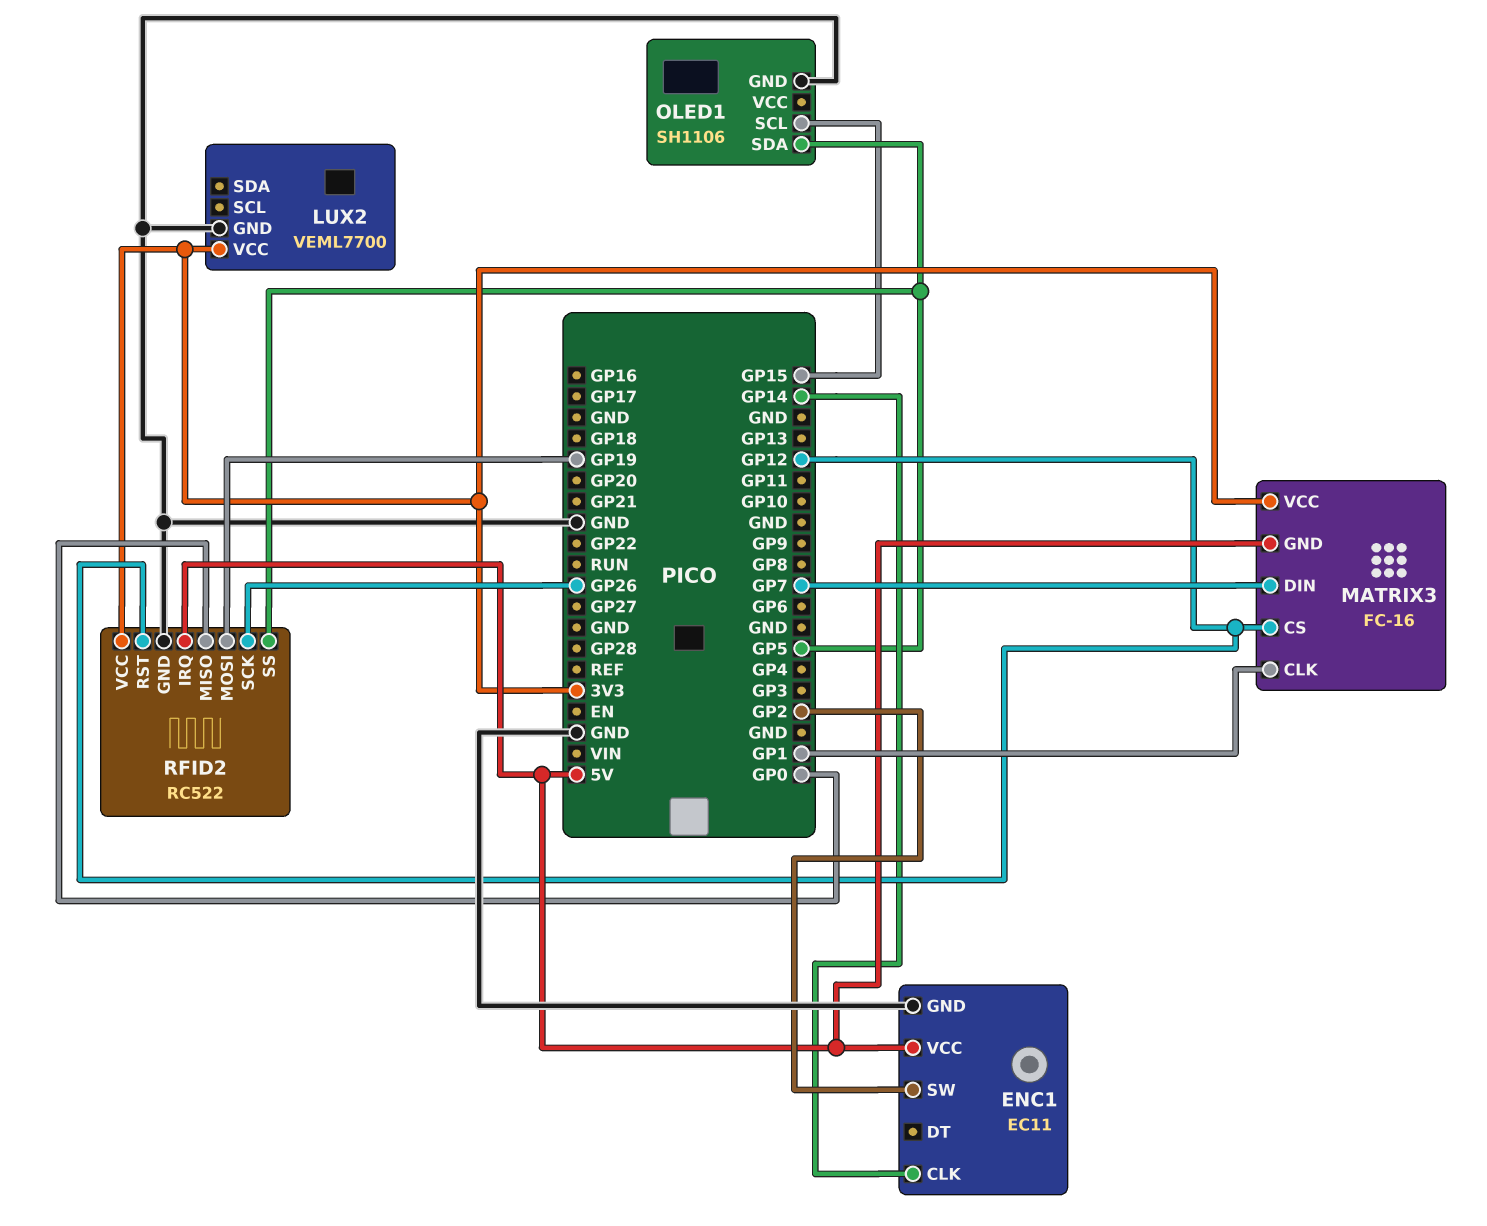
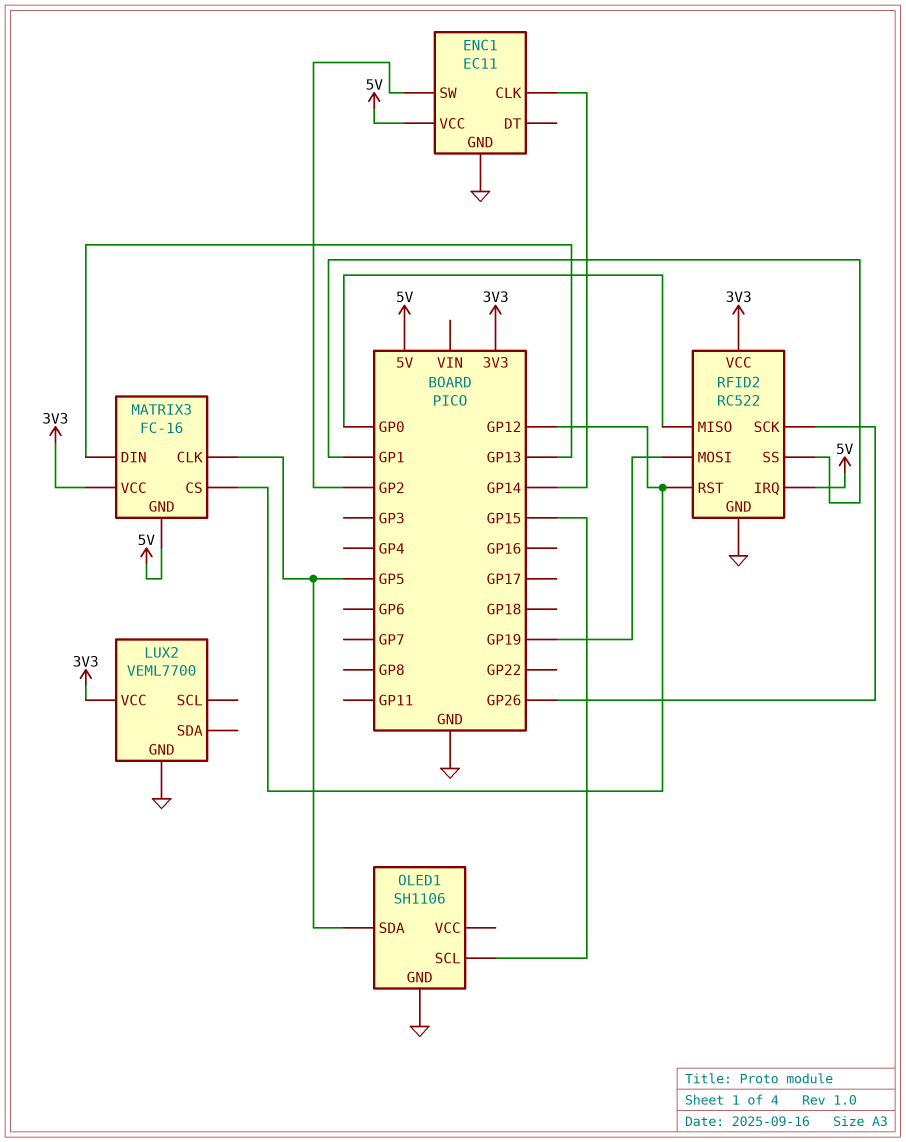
MATRIX3 pin CLK: GP1 -> GP5
MATRIX3 pin DIN: GP7 -> GP13
RFID2 pin SS: GP5 -> GP1

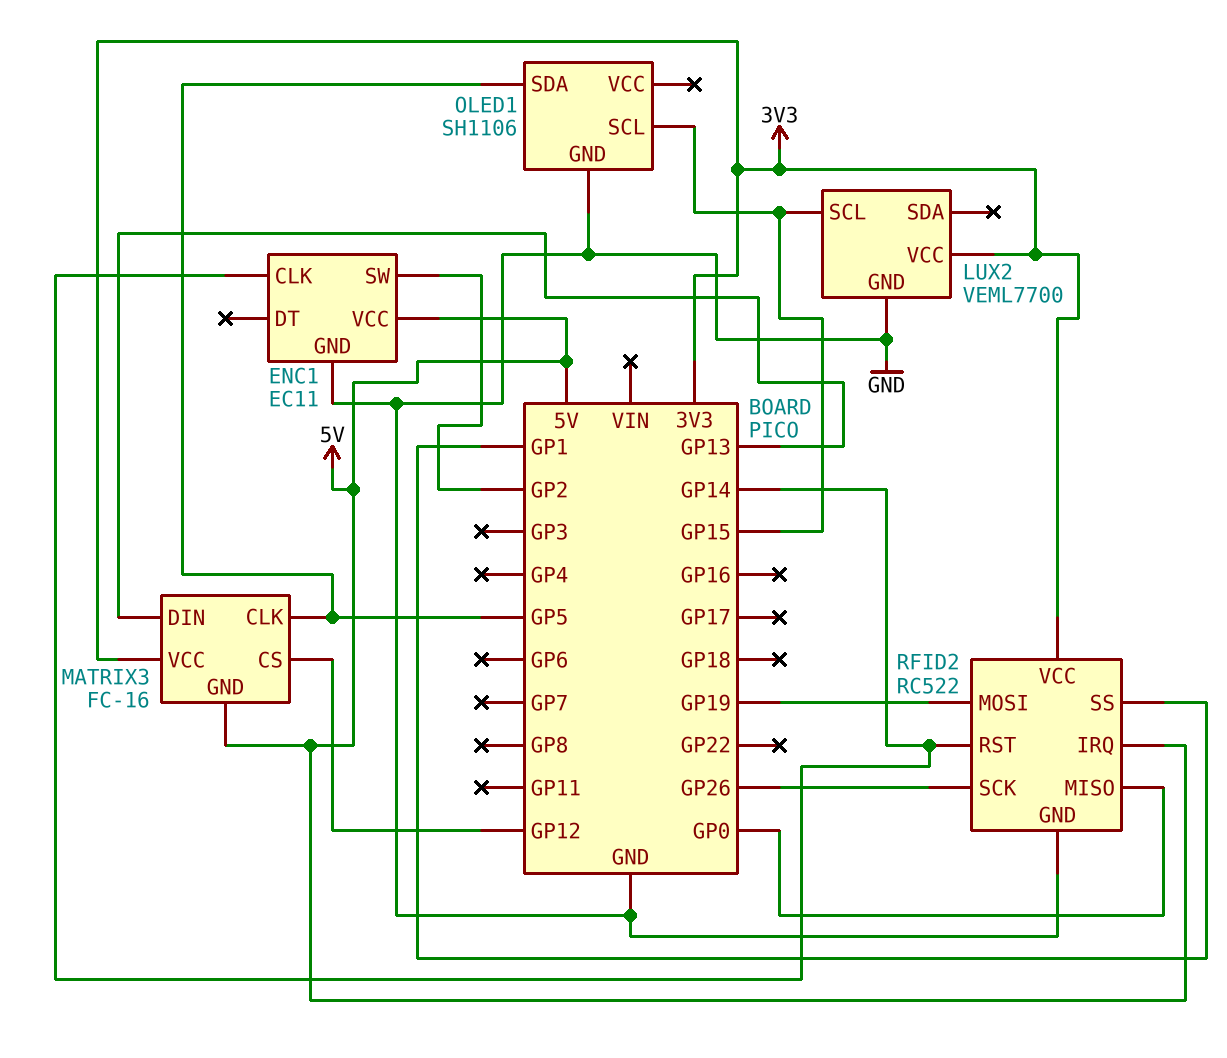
LUX2 pin SCL: none -> GP15
RFID2 pin RST: GP12 -> GP14

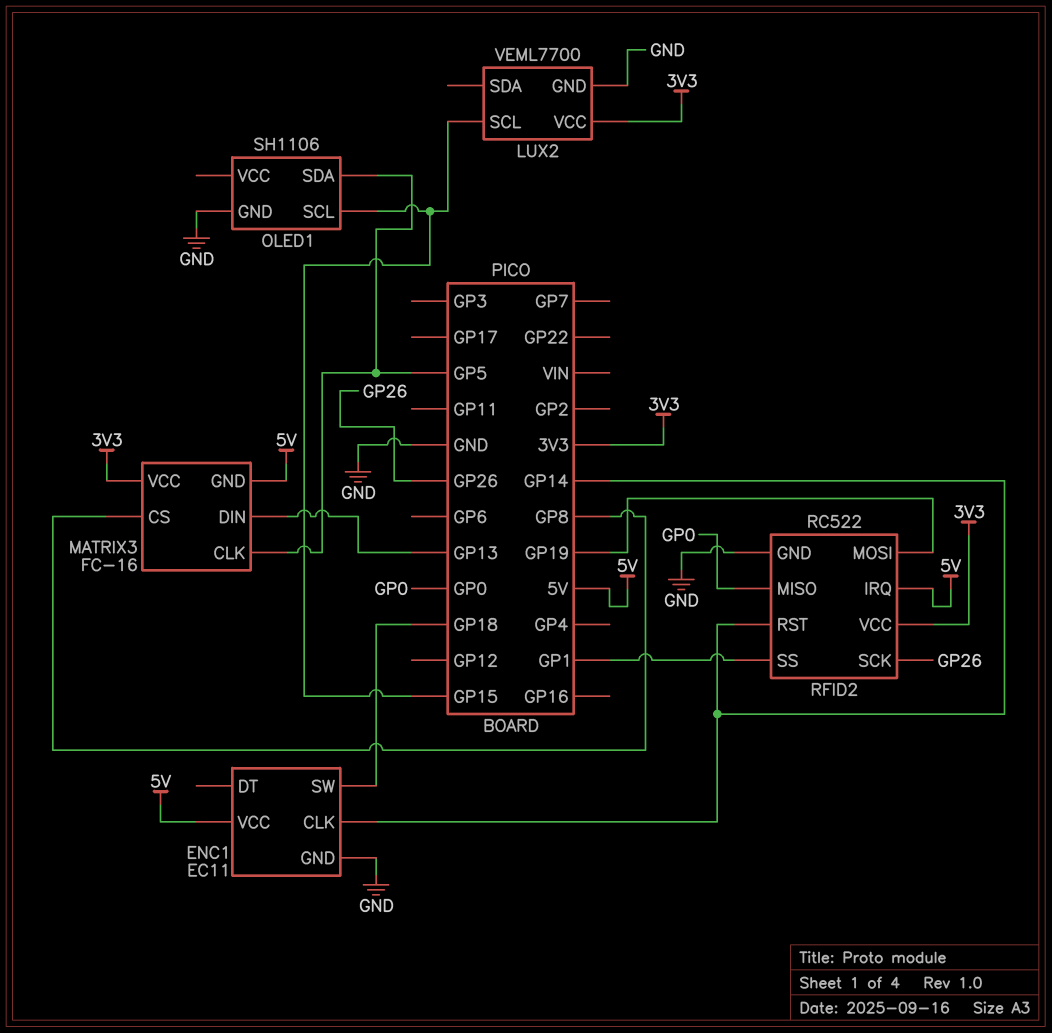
ENC1 pin SW: GP2 -> GP18
MATRIX3 pin CS: GP12 -> GP8

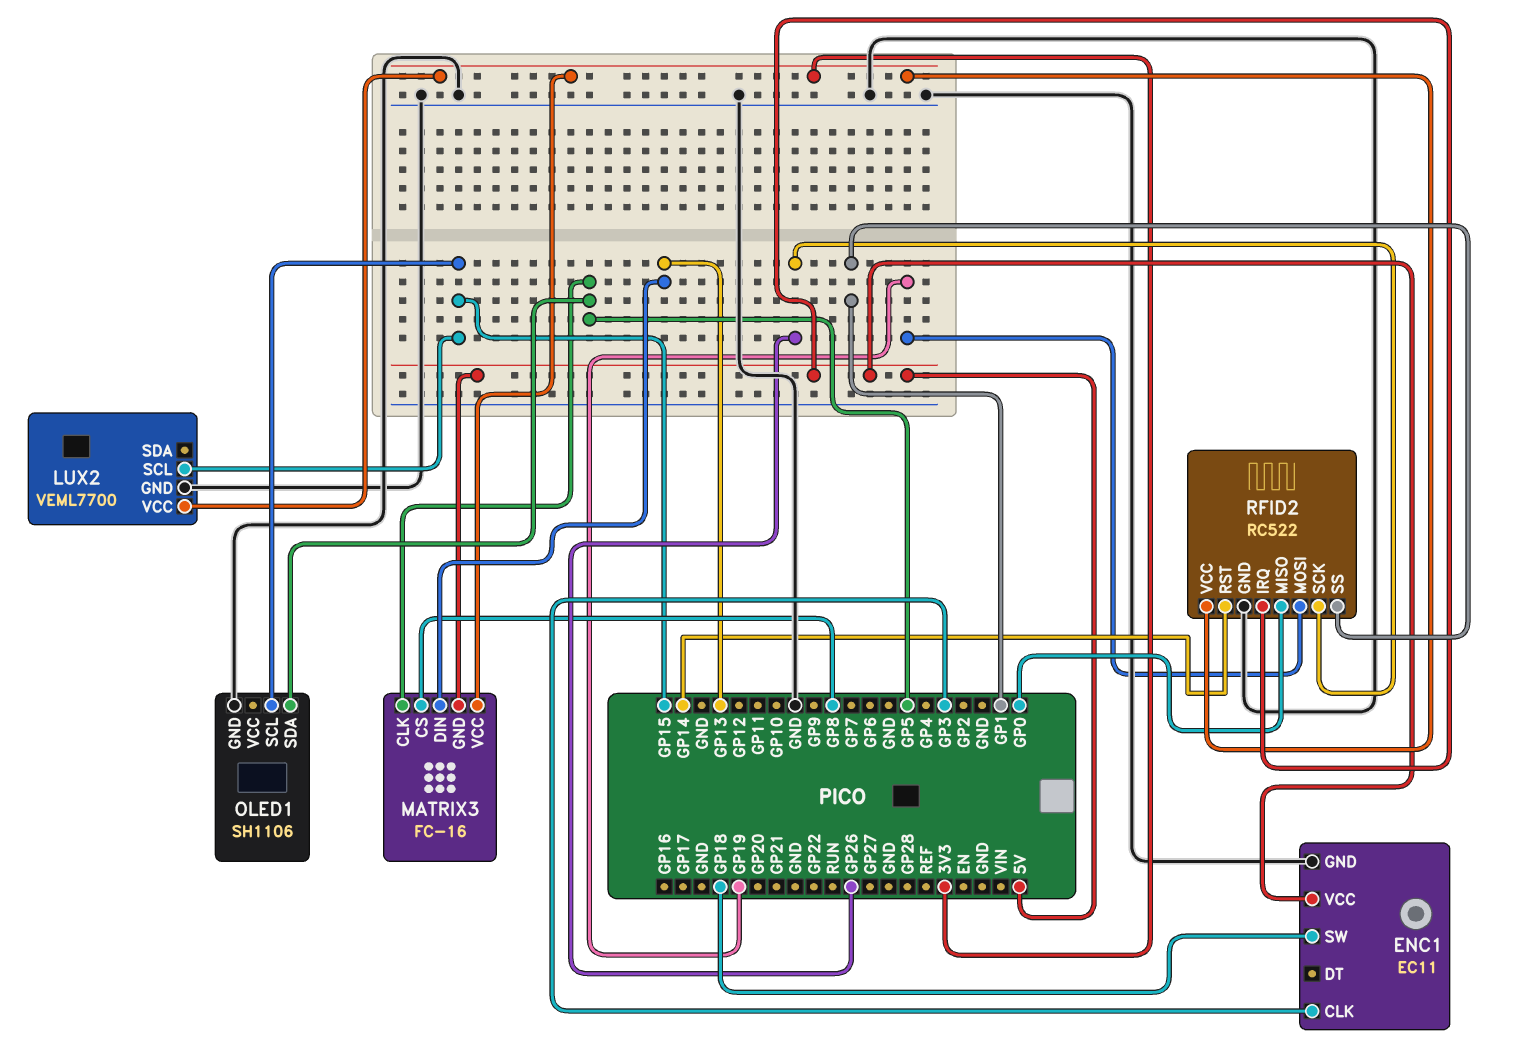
ENC1 pin CLK: GP14 -> GP3

